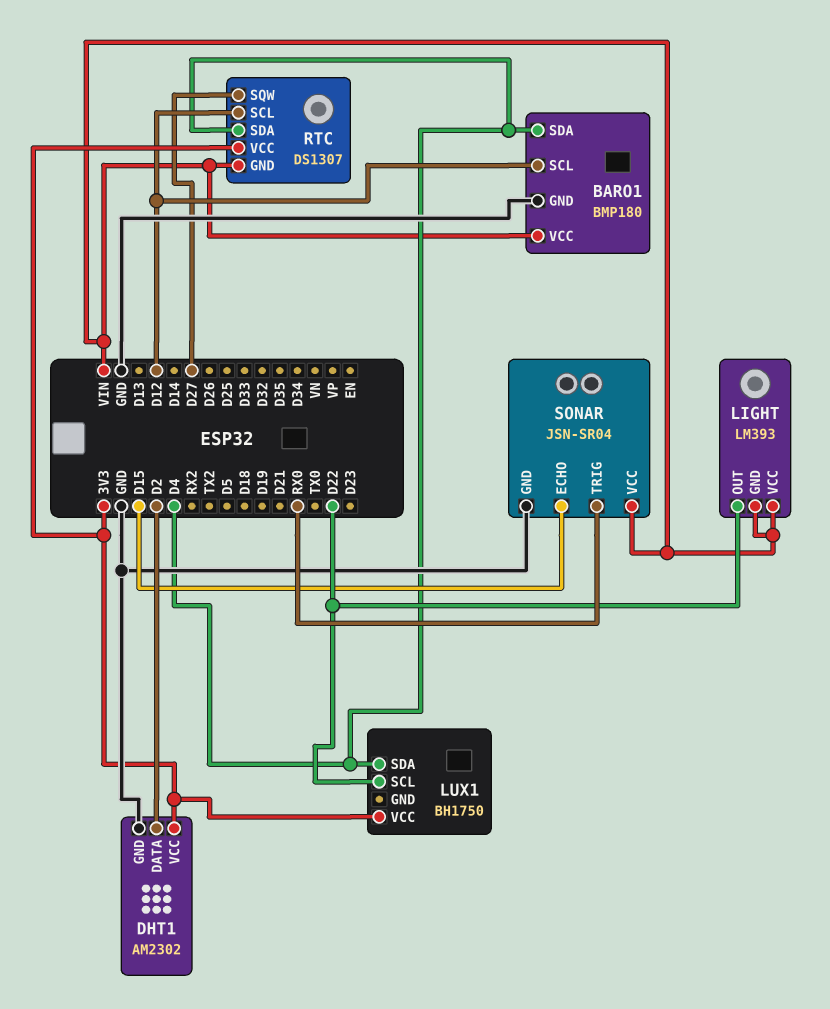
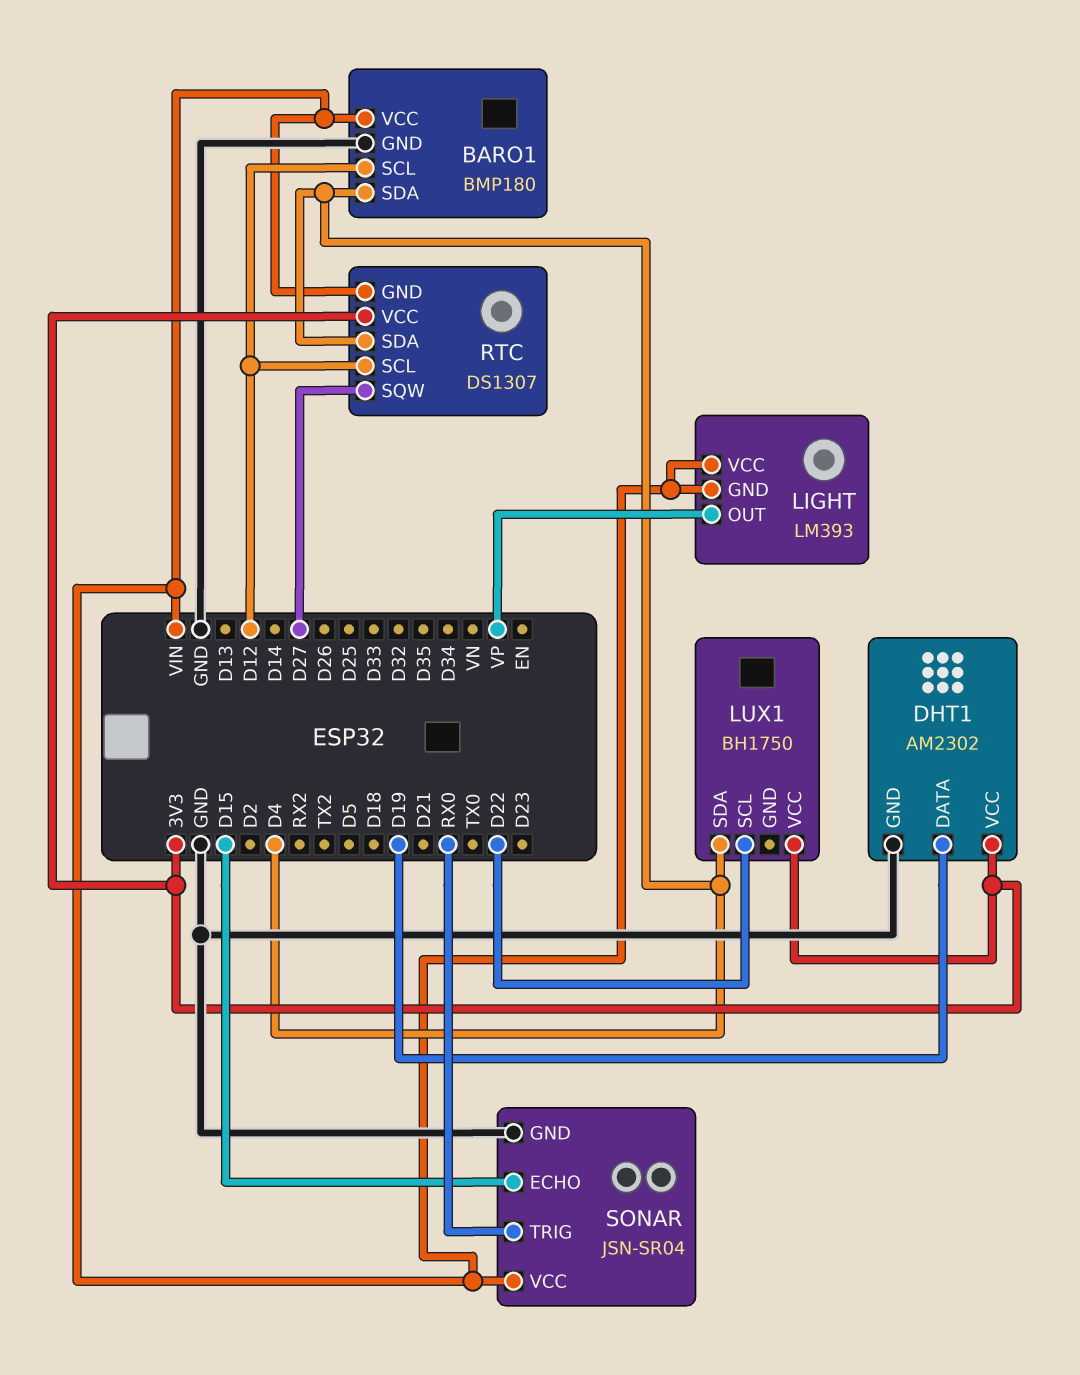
DHT1 pin DATA: D2 -> D19
LIGHT pin OUT: D22 -> VP

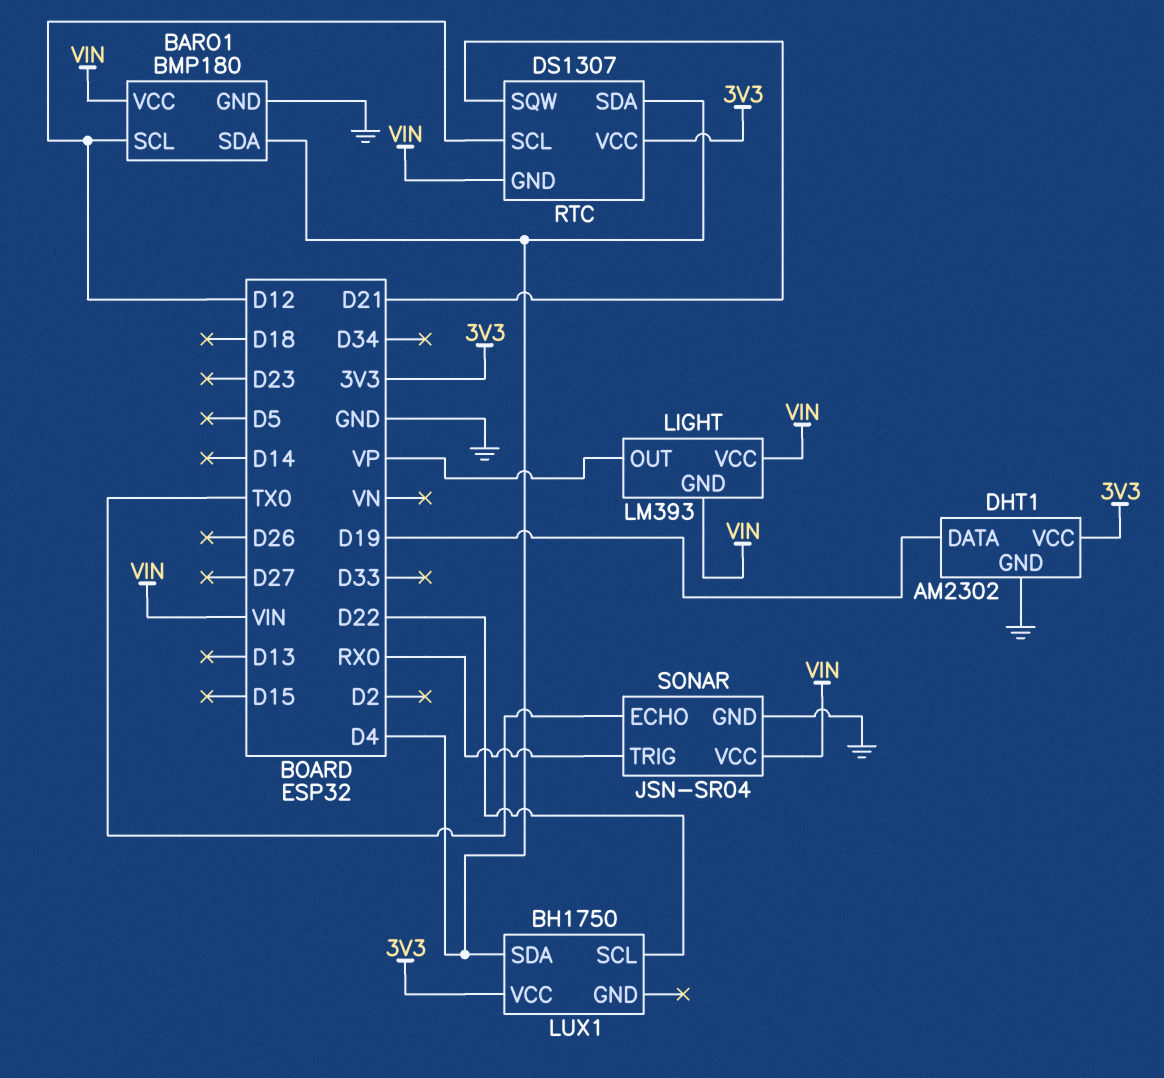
RTC pin SQW: D27 -> D21
SONAR pin ECHO: D15 -> TX0

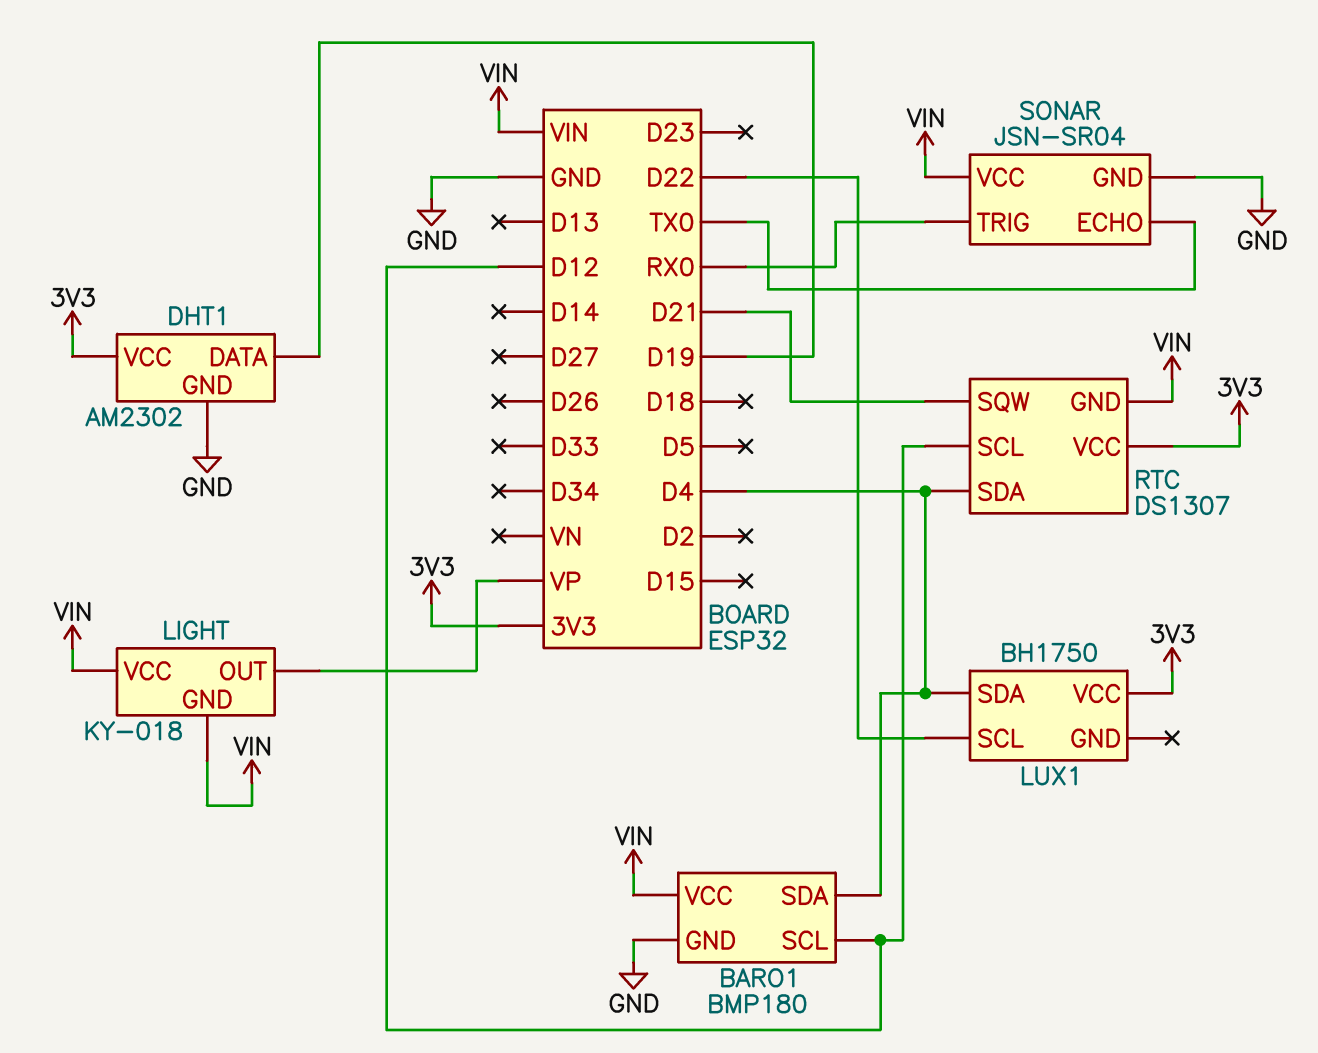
LIGHT: LM393 -> KY-018

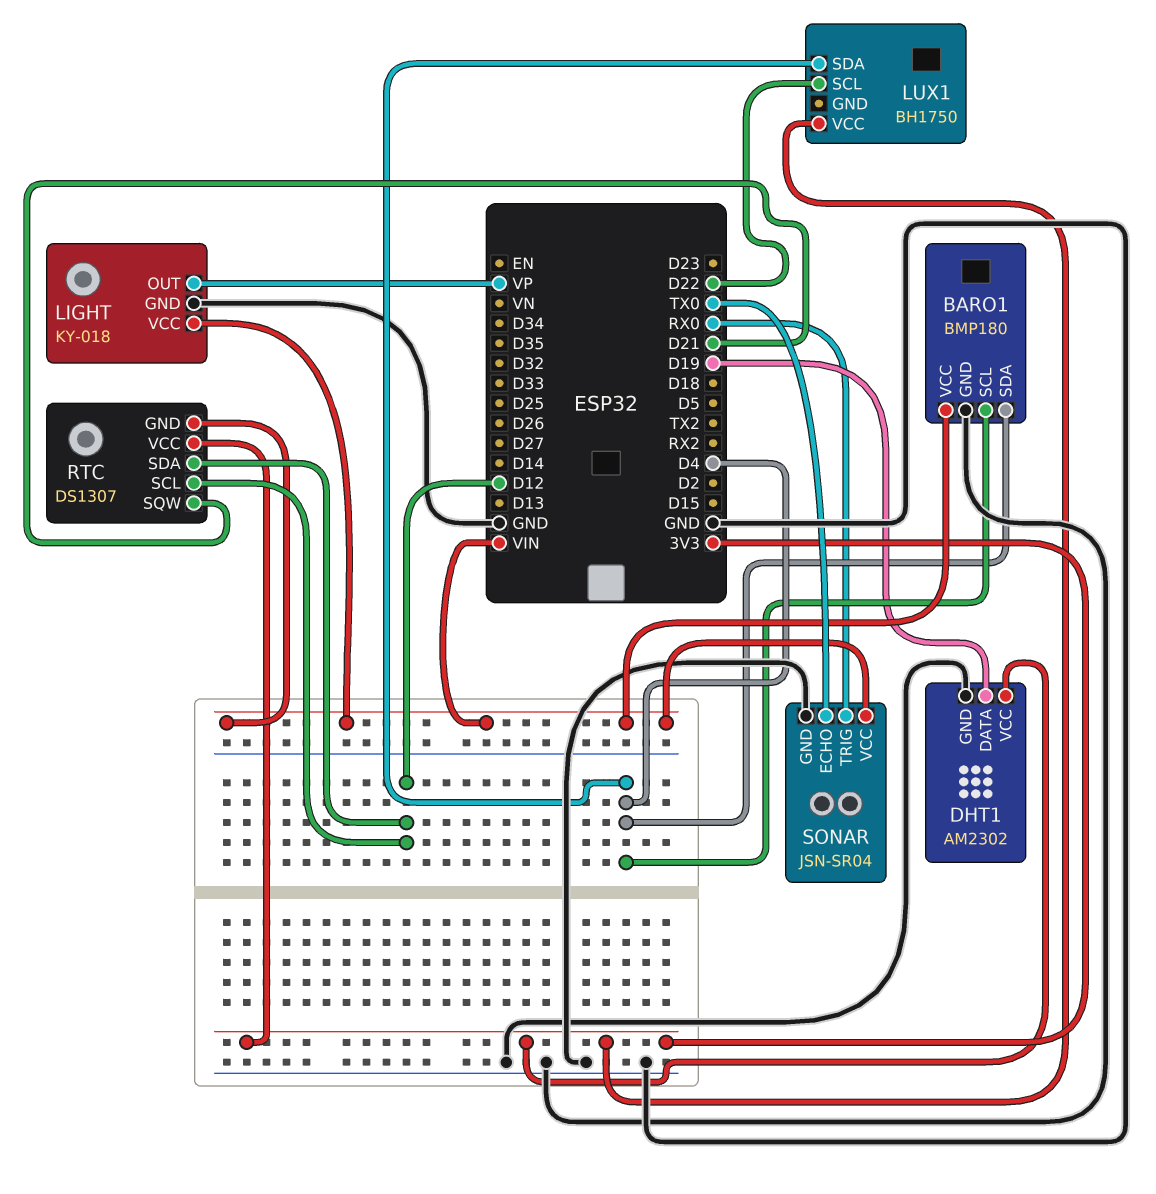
BARO1 pin SCL: D12 -> D4
LIGHT pin GND: VIN -> GND
RTC pin SDA: D4 -> D12

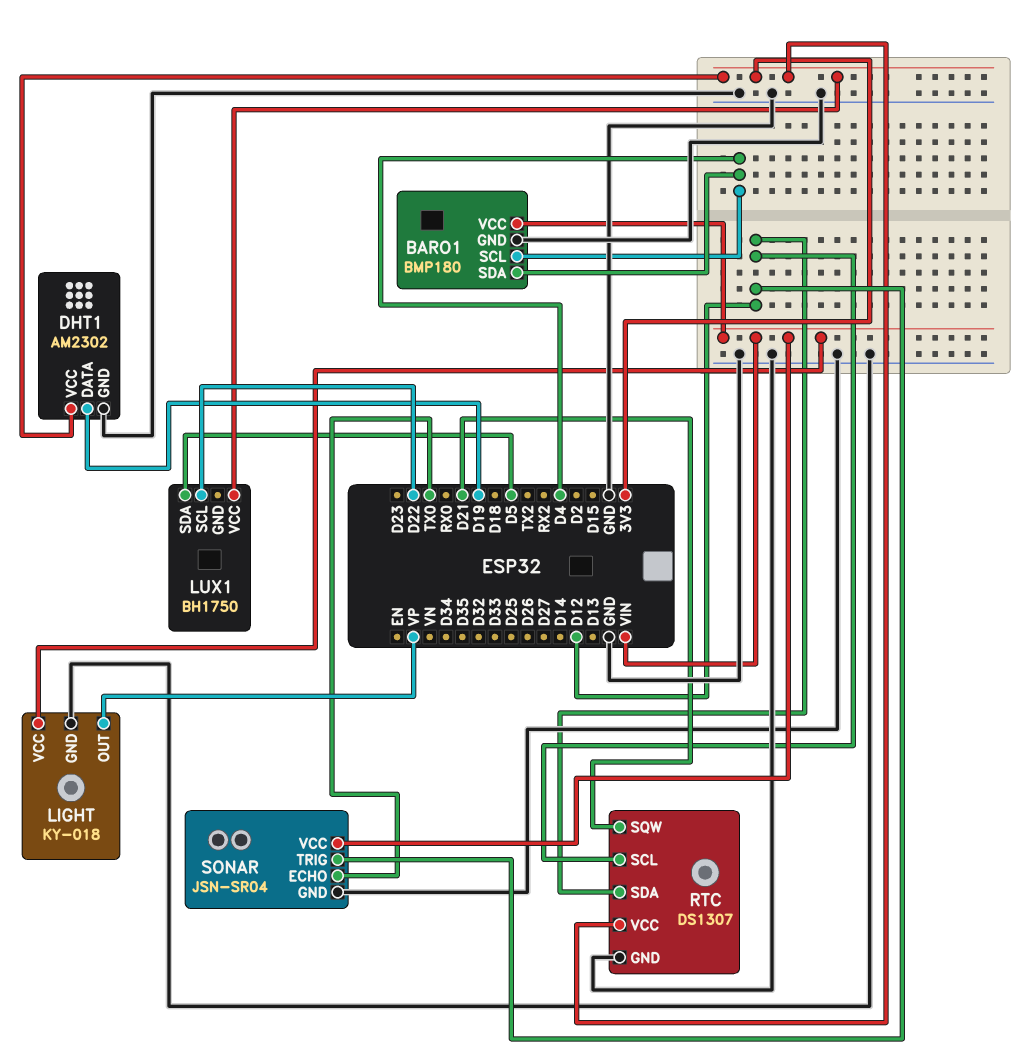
LUX1 pin SDA: D4 -> D5
RTC pin GND: VIN -> GND
SONAR pin TRIG: RX0 -> D12

